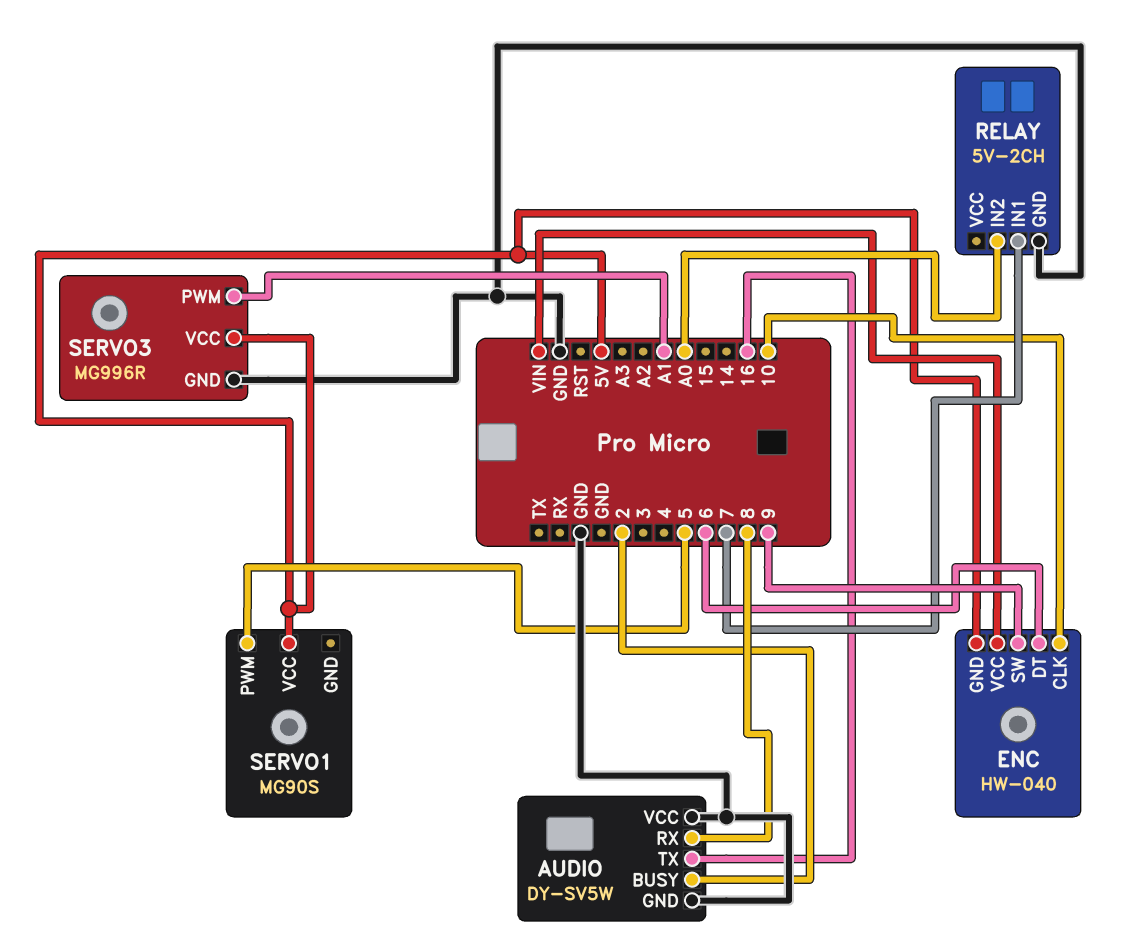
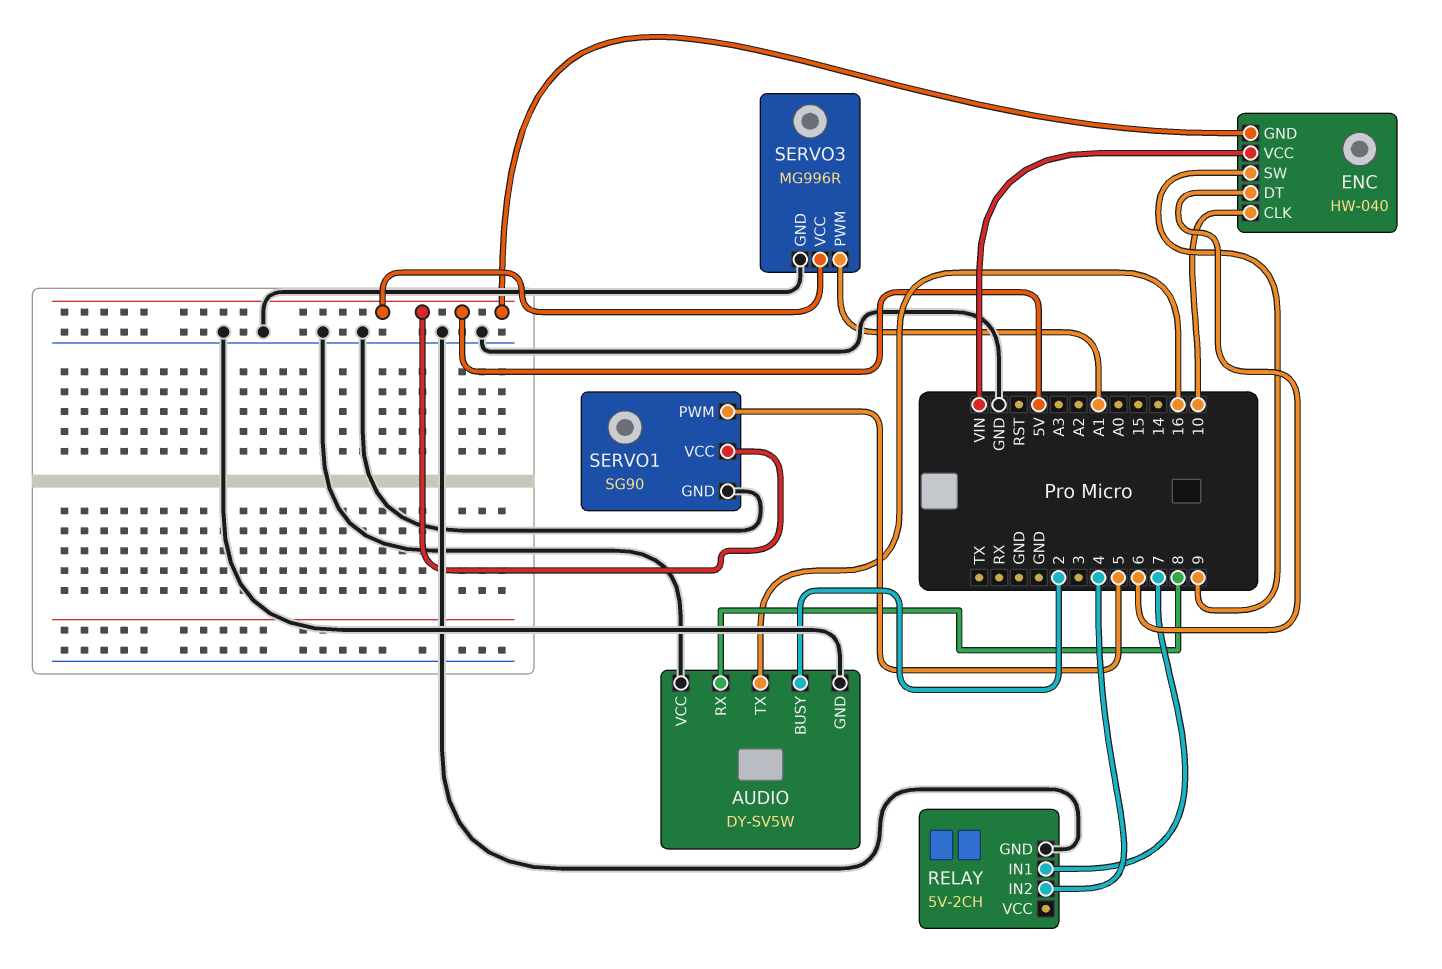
RELAY pin IN2: A0 -> 4
SERVO1: MG90S -> SG90
SERVO1 pin GND: none -> GND

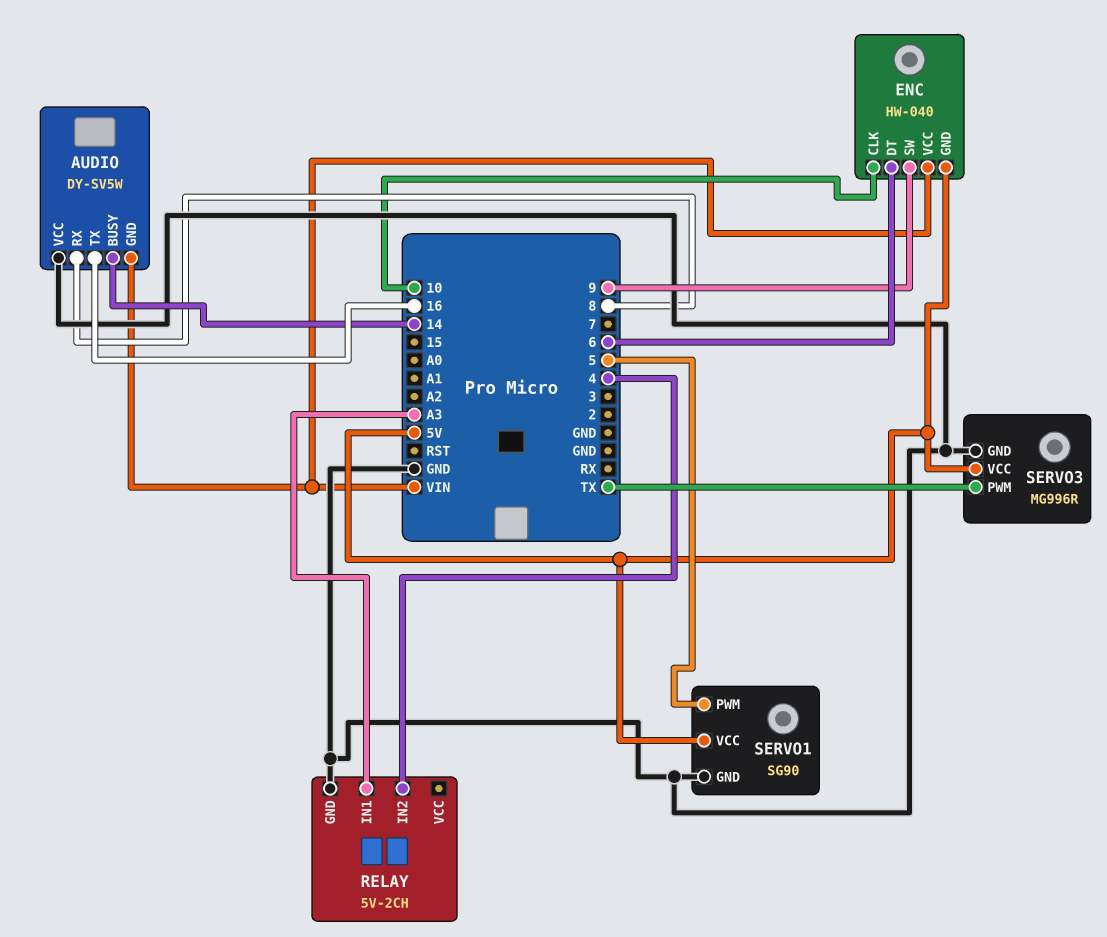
AUDIO pin BUSY: 2 -> 14
AUDIO pin GND: GND -> VIN
RELAY pin IN1: 7 -> A3
SERVO3 pin PWM: A1 -> TX

